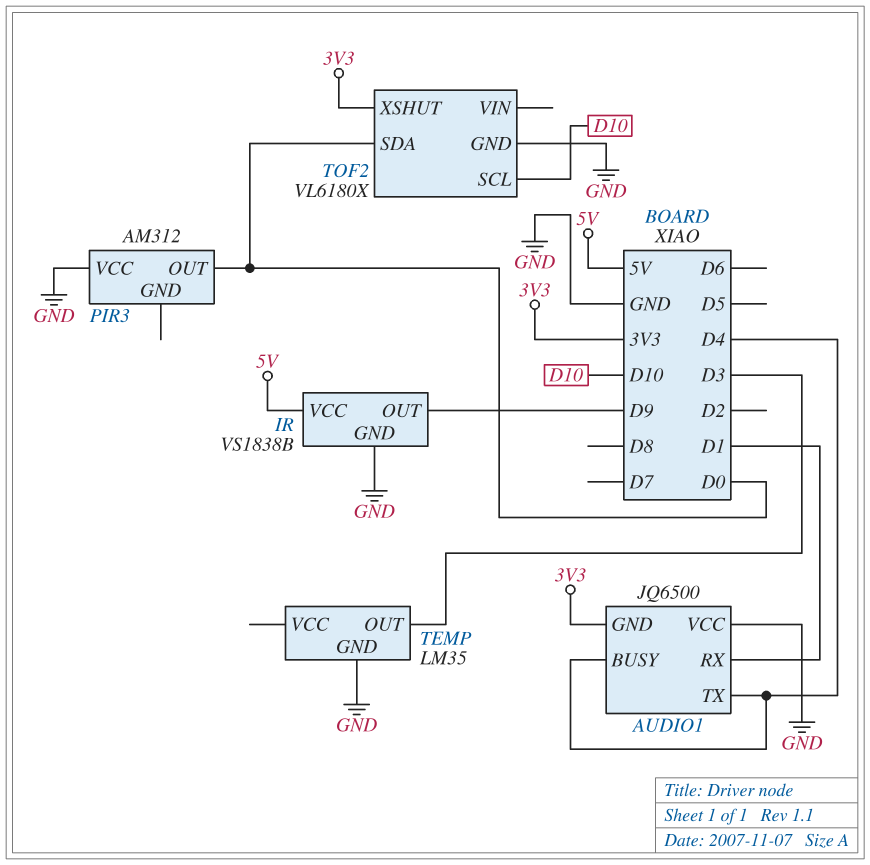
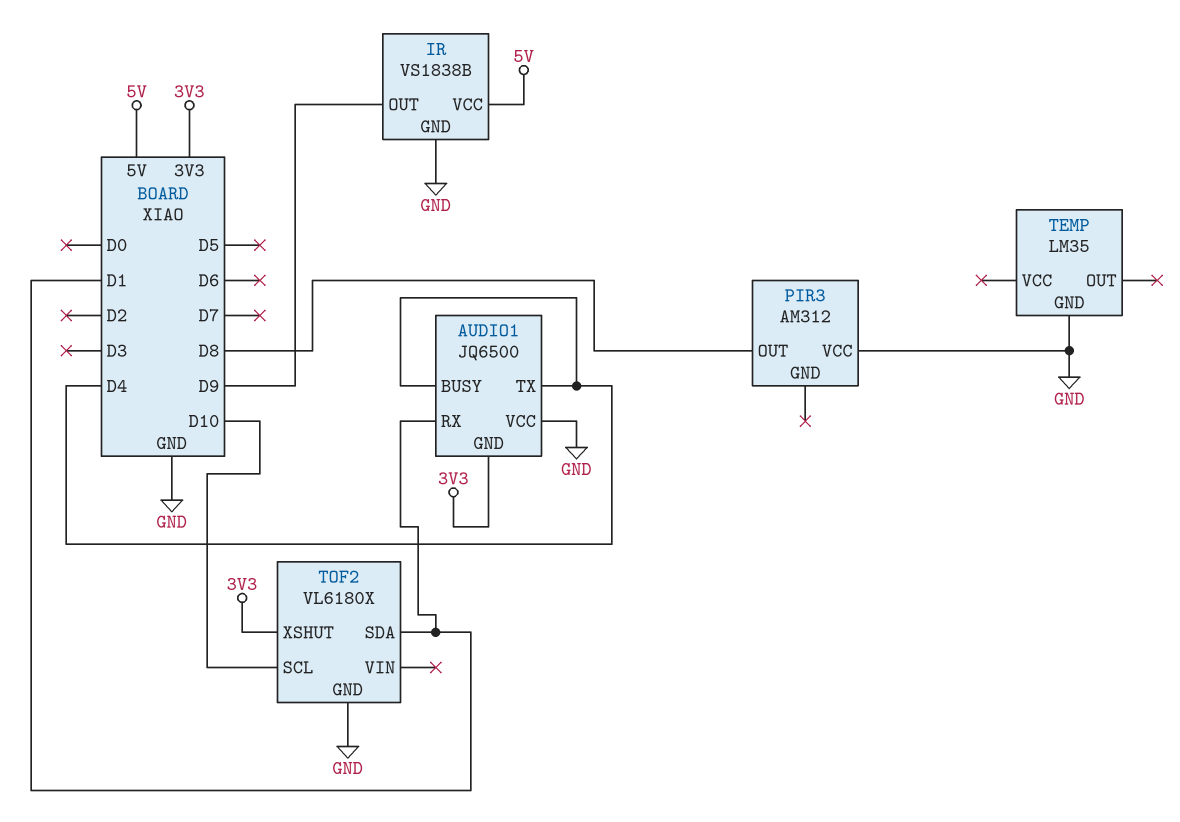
PIR3 pin OUT: D0 -> D8
TEMP pin OUT: D3 -> none
TOF2 pin SDA: D0 -> D1

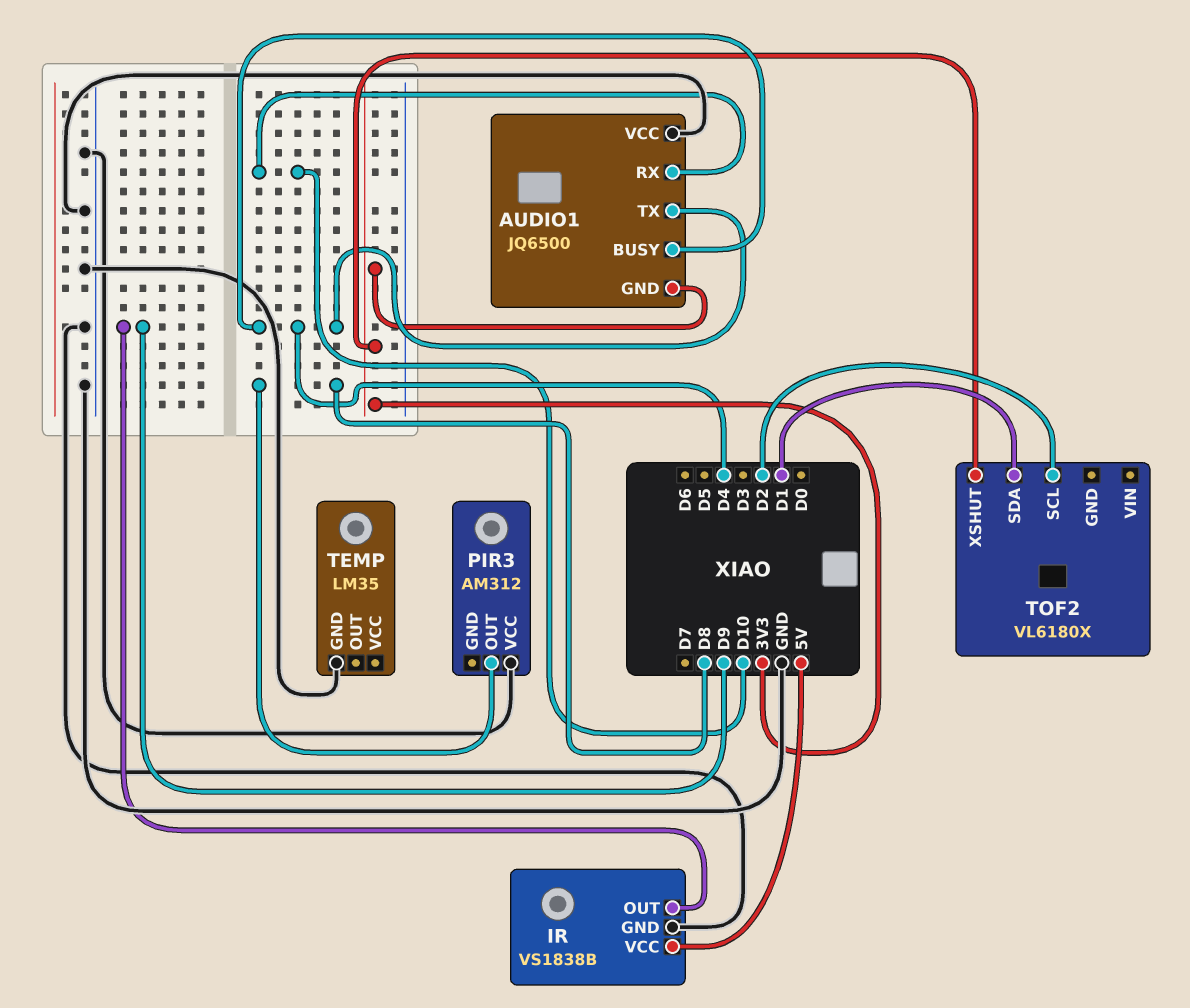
AUDIO1 pin RX: D1 -> D10
TOF2 pin GND: GND -> none
TOF2 pin SCL: D10 -> D2

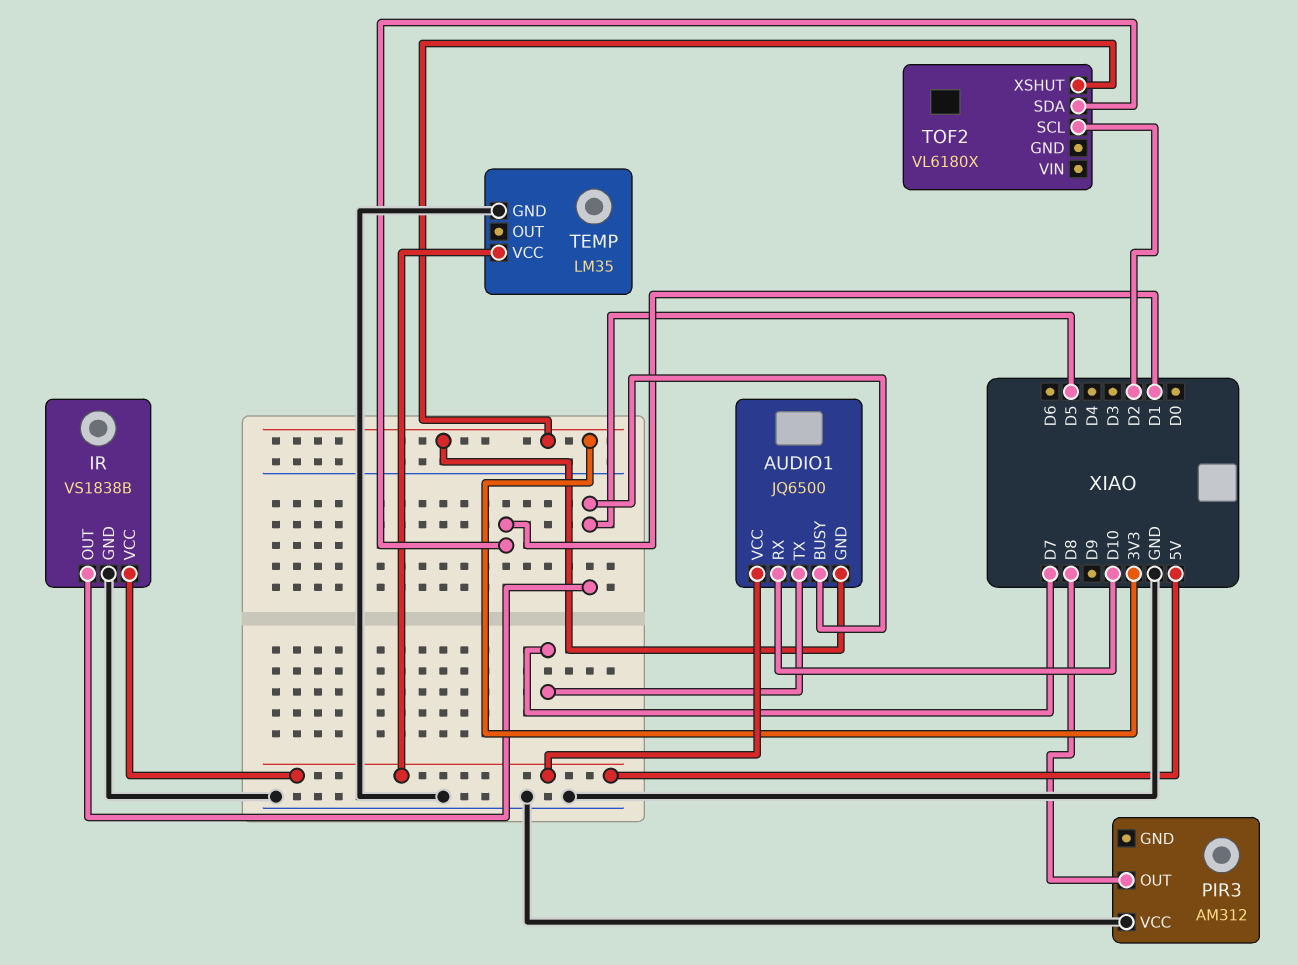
AUDIO1 pin BUSY: D4 -> D5
AUDIO1 pin TX: D4 -> D7
AUDIO1 pin VCC: GND -> 5V
IR pin OUT: D9 -> D5
TEMP pin VCC: none -> 5V

